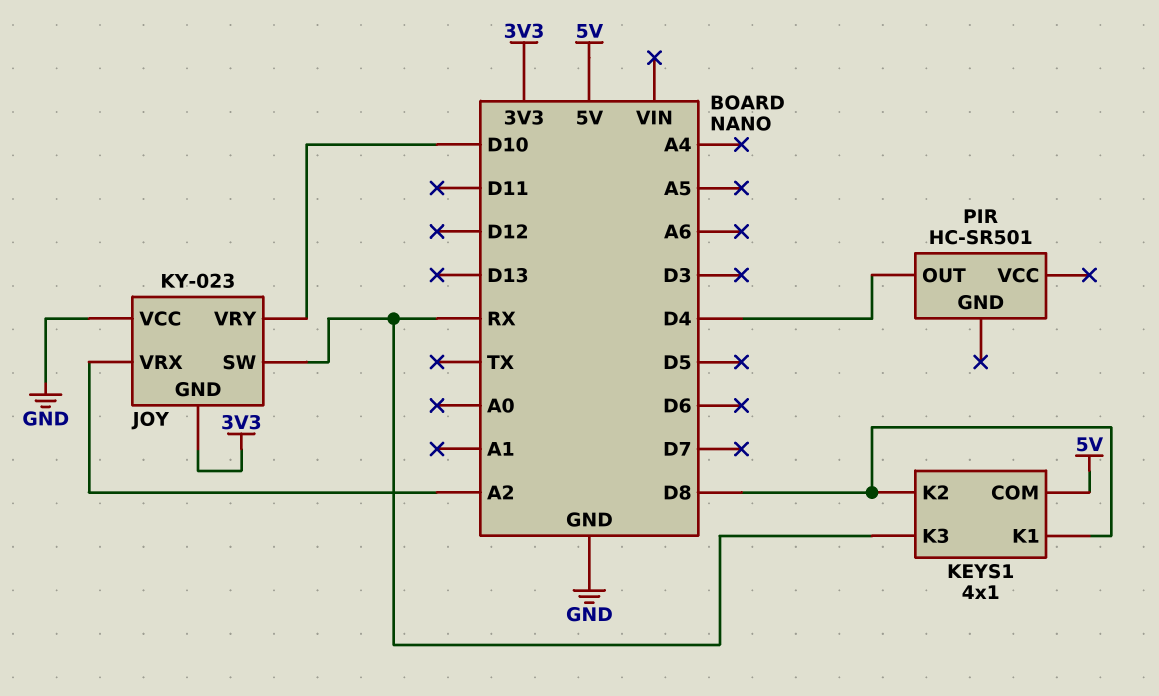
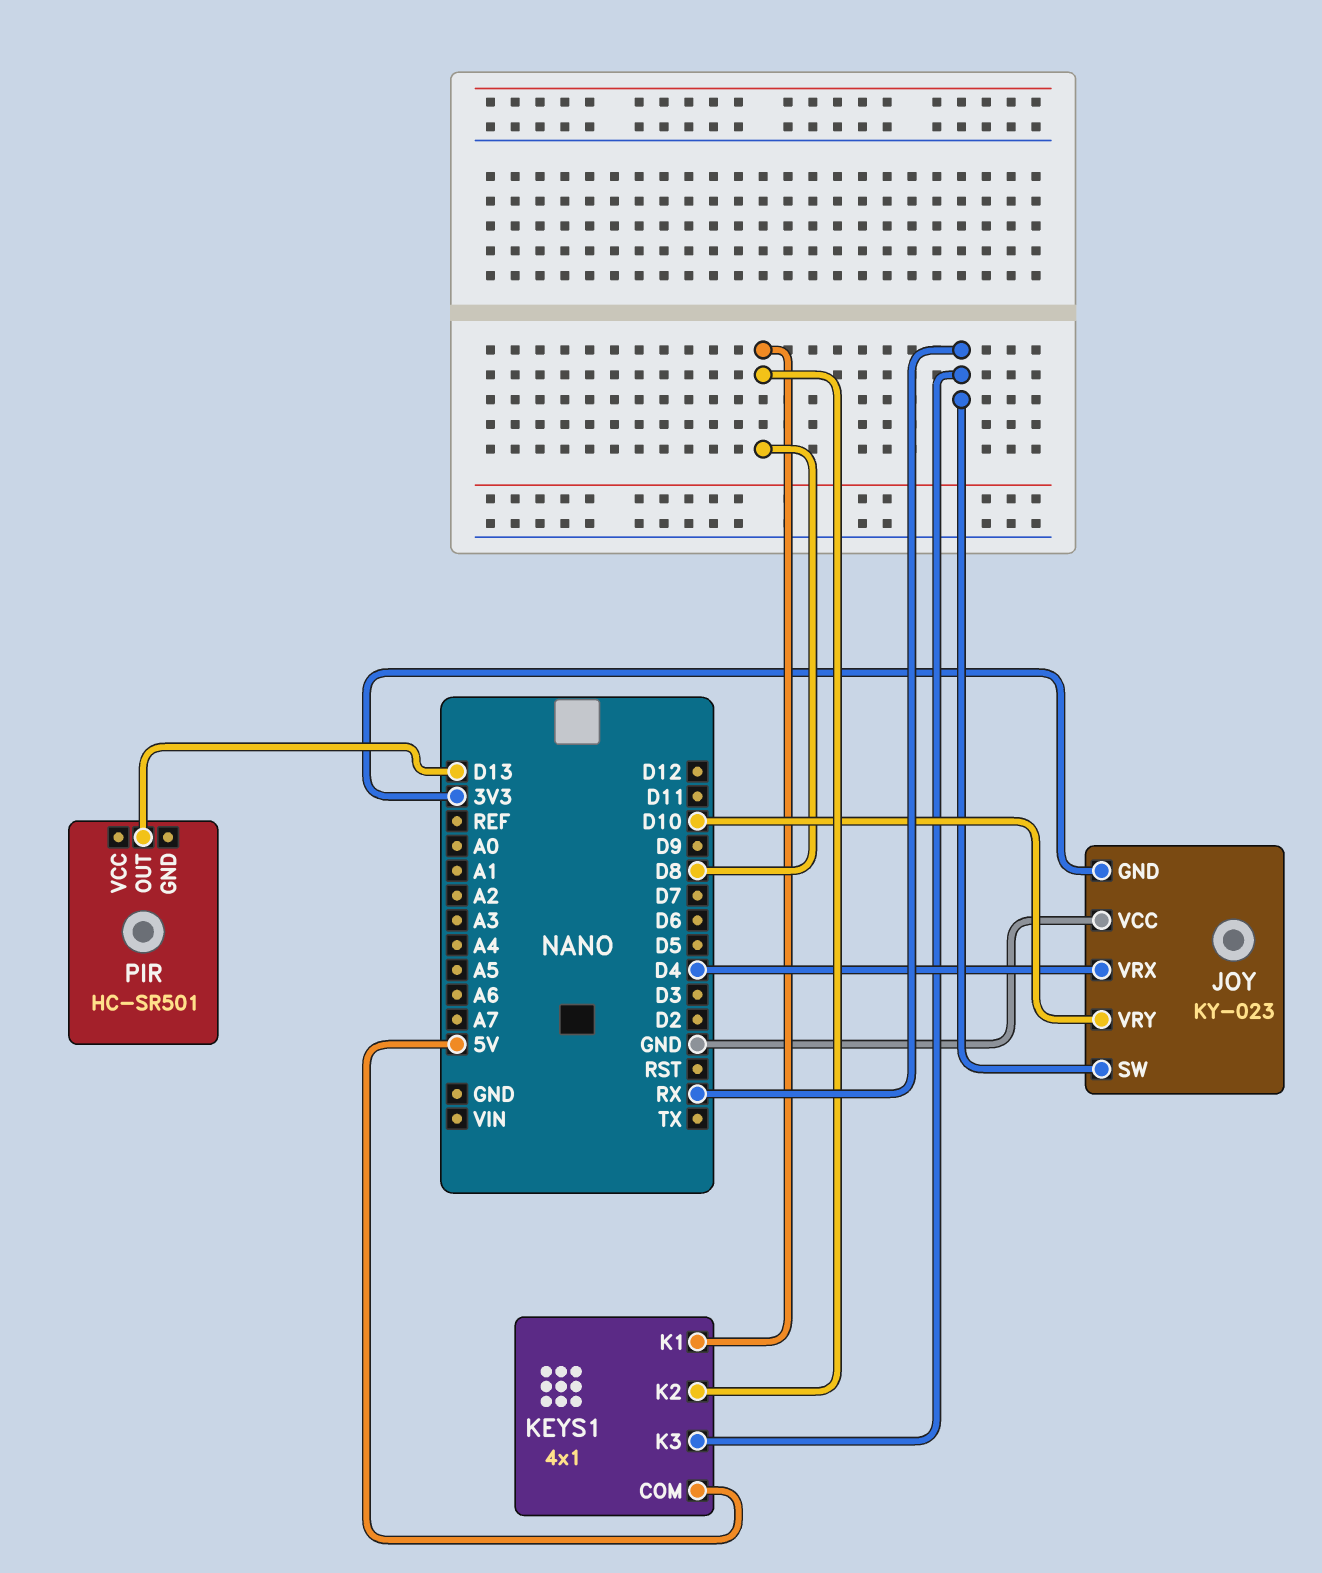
JOY pin VRX: A2 -> D4
PIR pin OUT: D4 -> D13

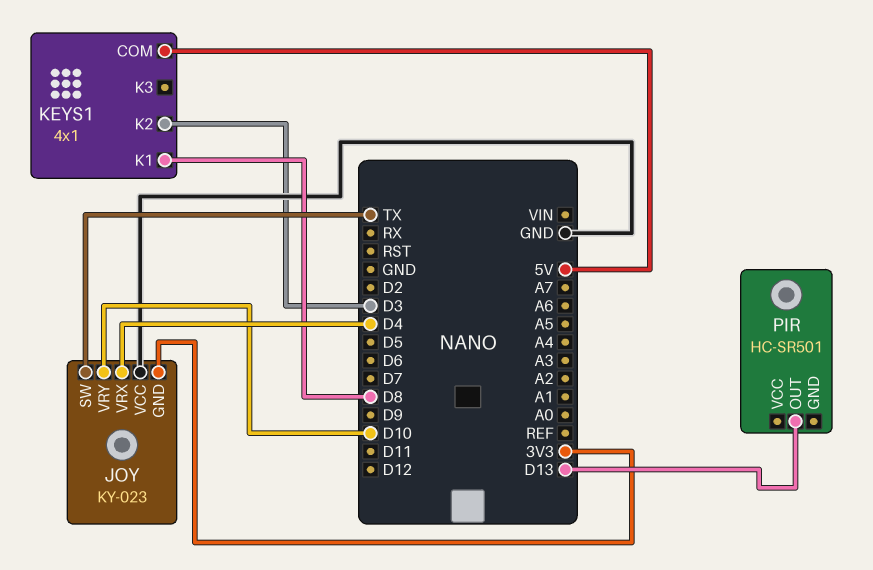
JOY pin SW: RX -> TX
KEYS1 pin K2: D8 -> D3
KEYS1 pin K3: RX -> none

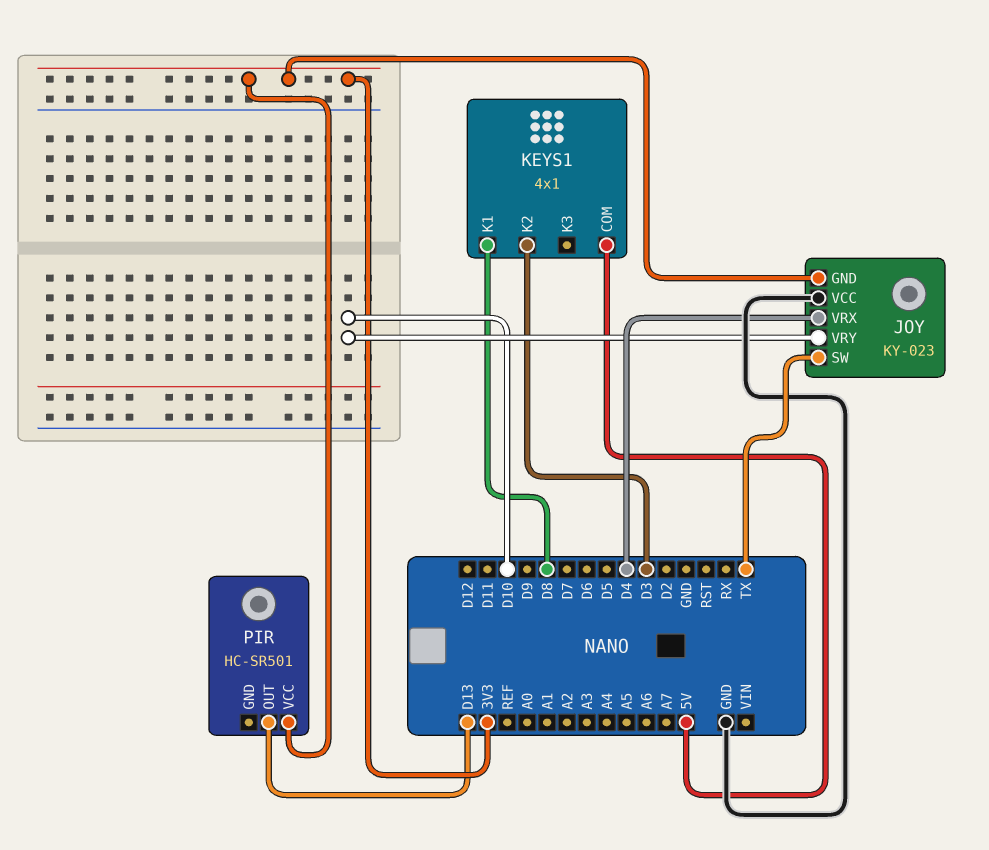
PIR pin VCC: none -> 3V3

